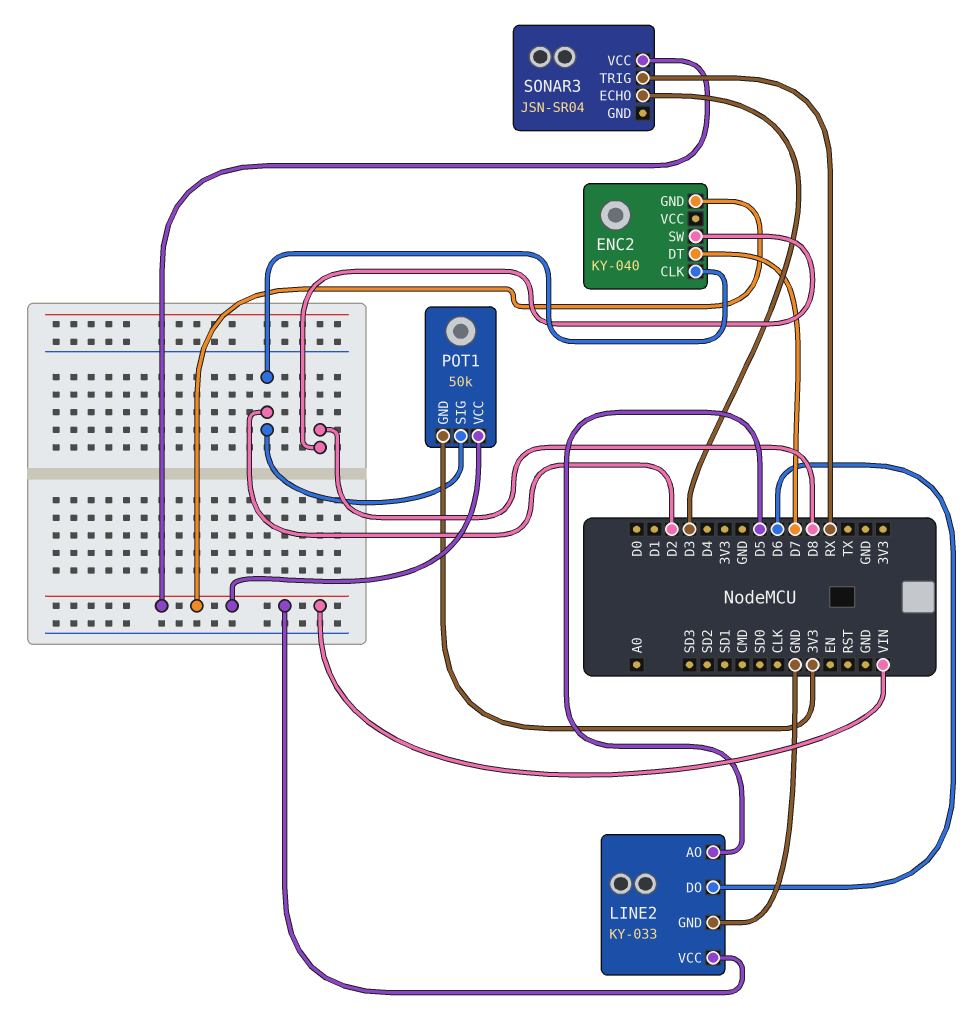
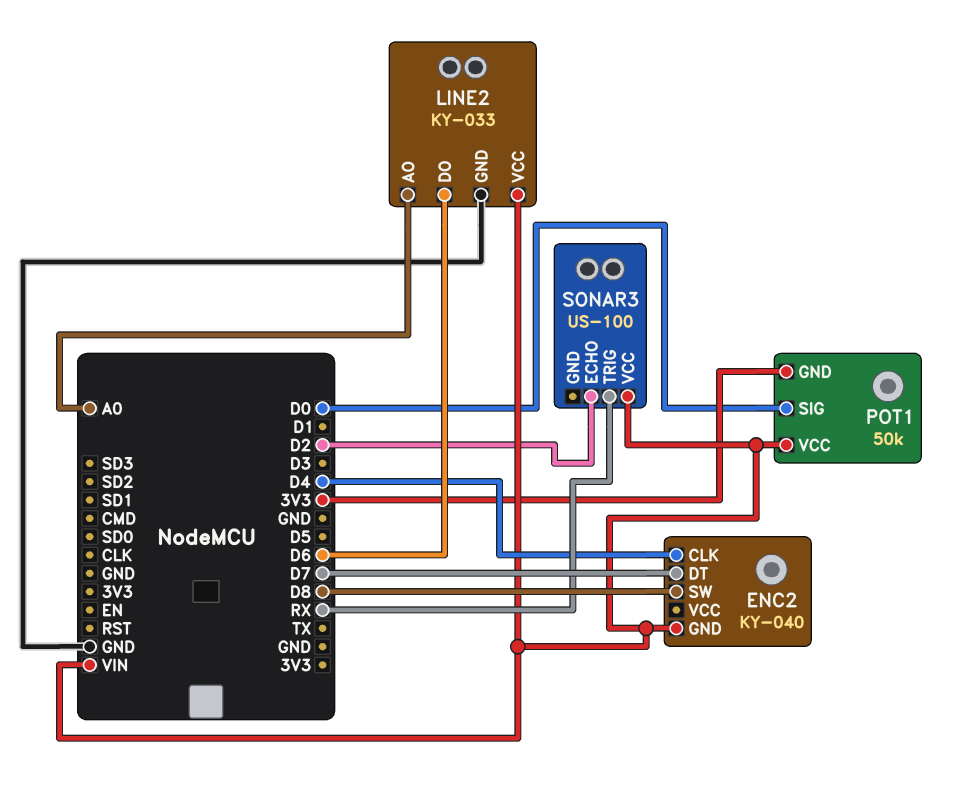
ENC2 pin CLK: D2 -> D4
LINE2 pin AO: D5 -> A0
POT1 pin SIG: D2 -> D0
SONAR3: JSN-SR04 -> US-100
SONAR3 pin ECHO: D3 -> D2

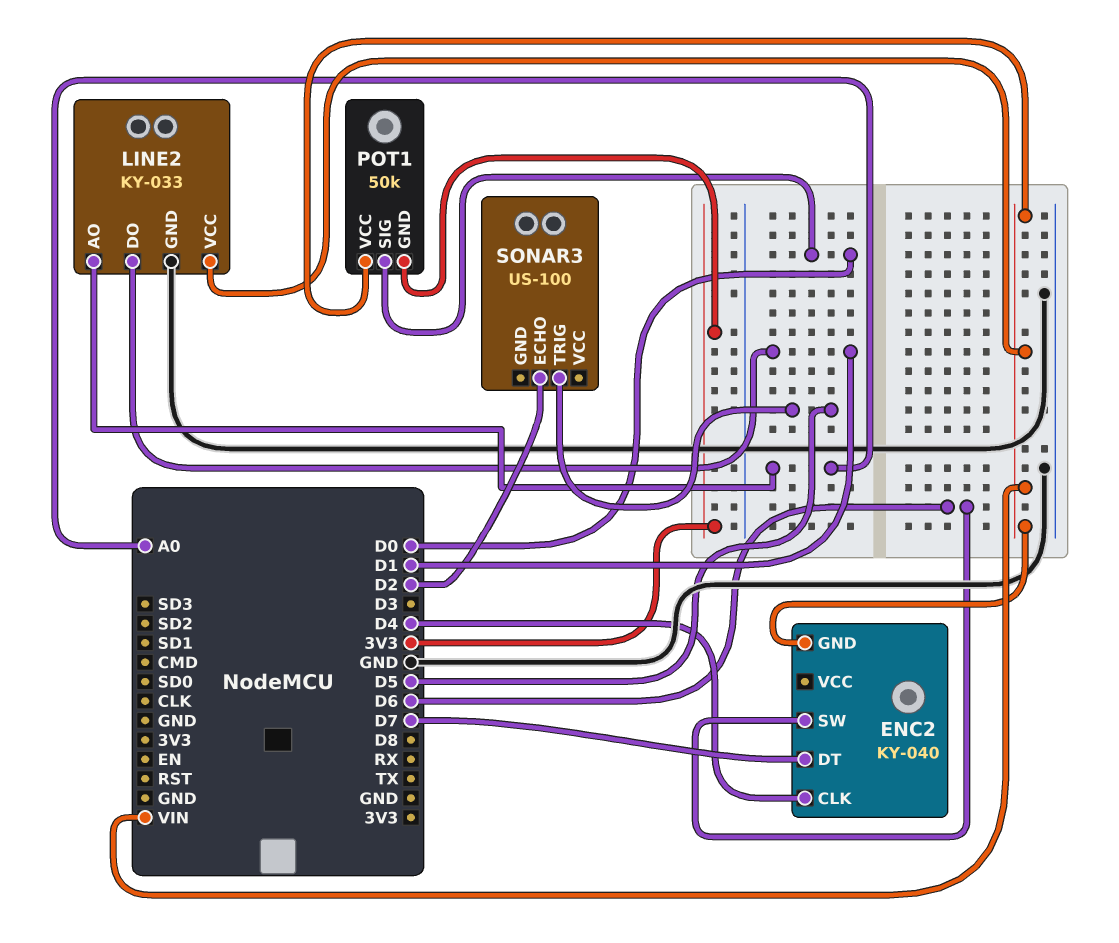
ENC2 pin SW: D8 -> D6
LINE2 pin DO: D6 -> D1
SONAR3 pin TRIG: RX -> D5
SONAR3 pin VCC: VIN -> none

